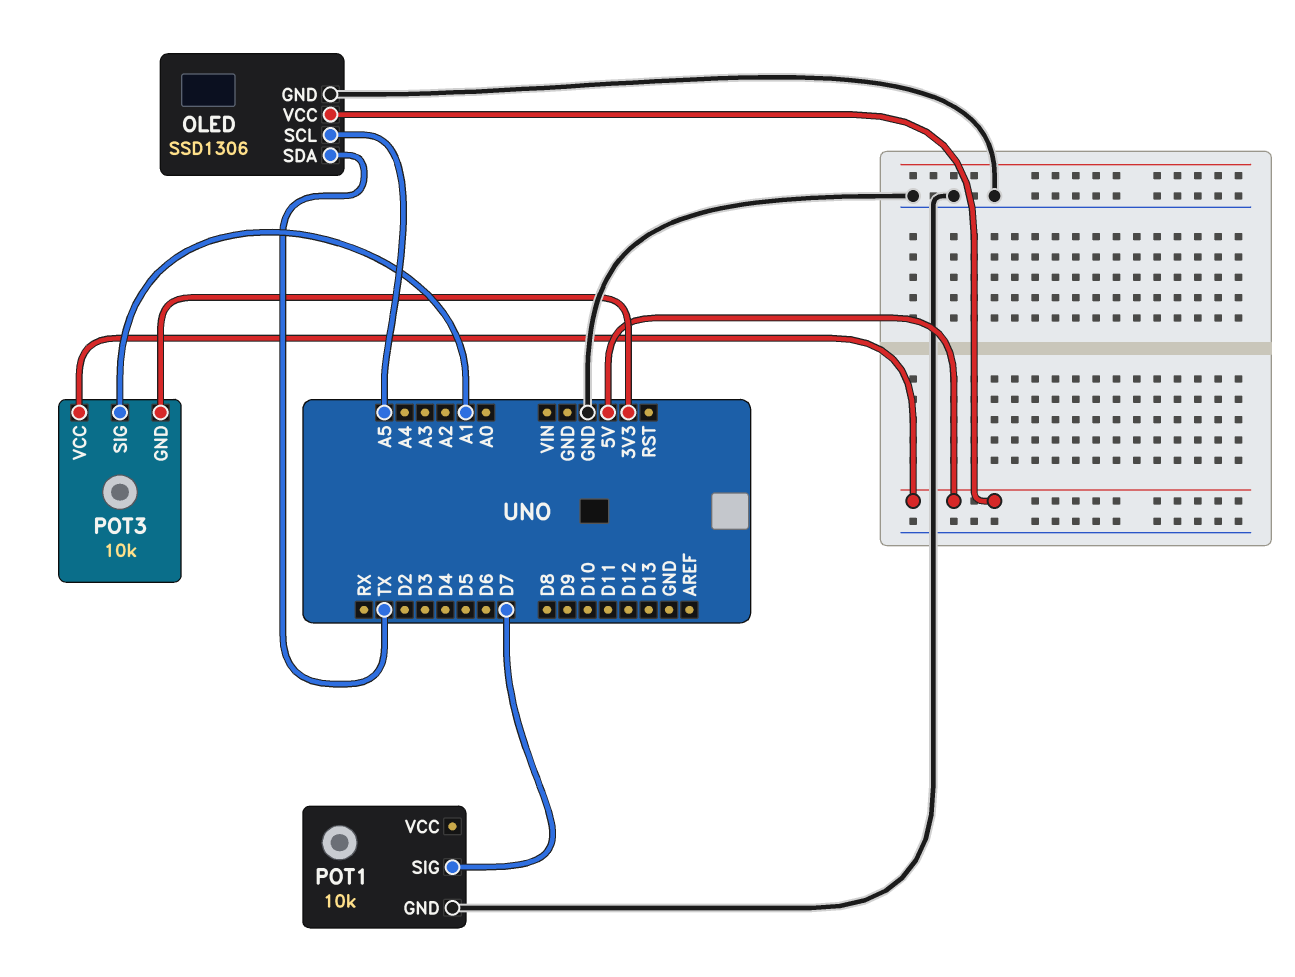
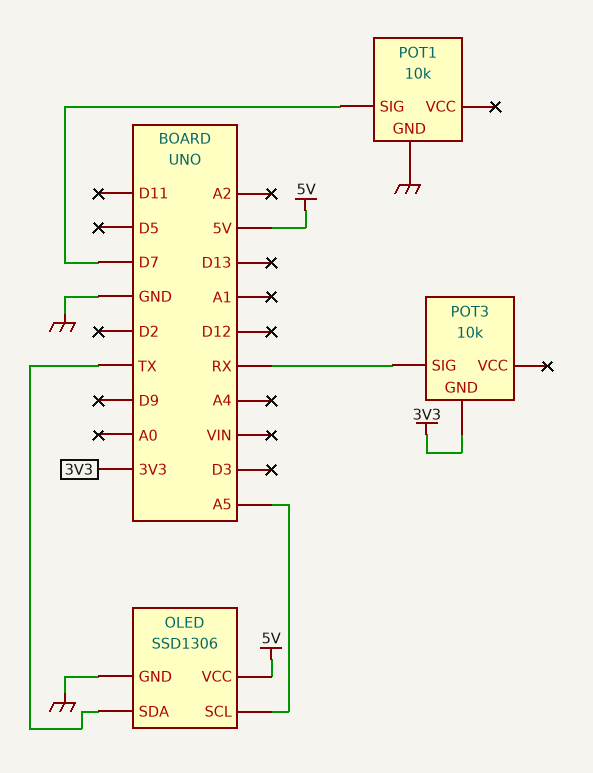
POT3 pin SIG: A1 -> RX
POT3 pin VCC: 5V -> none

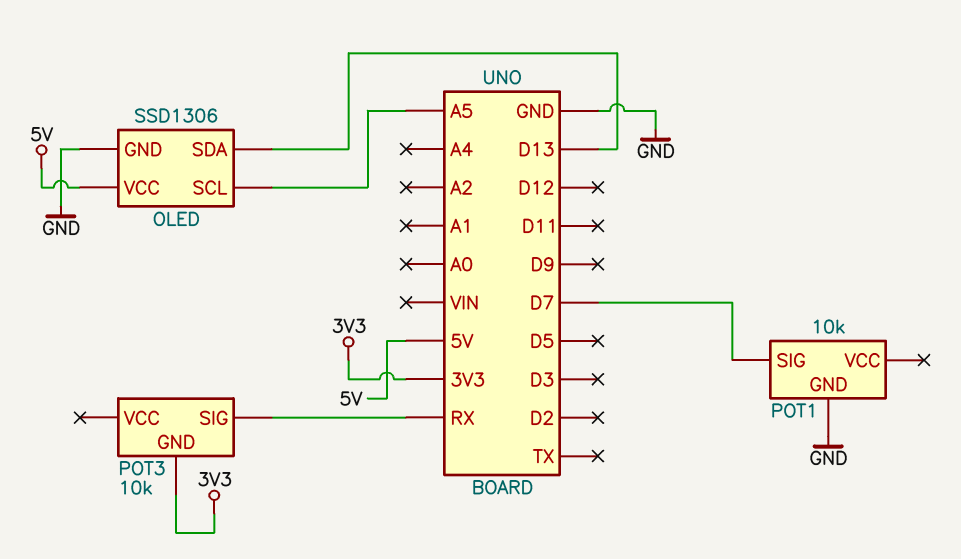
OLED pin SDA: TX -> D13

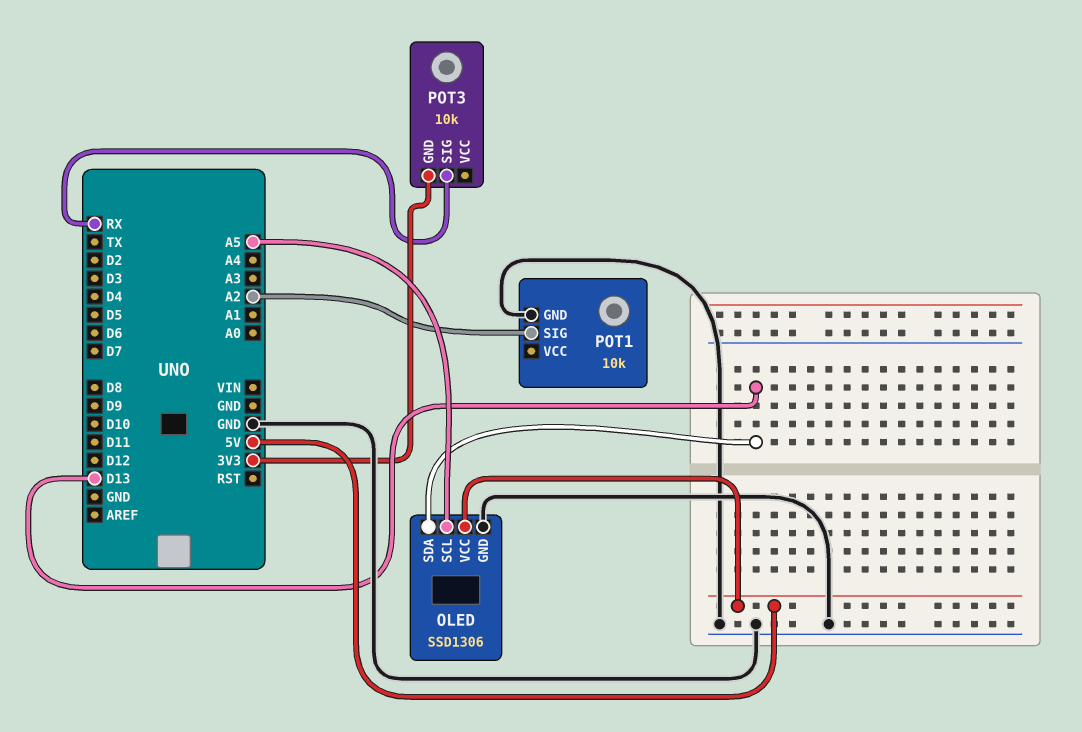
POT1 pin SIG: D7 -> A2

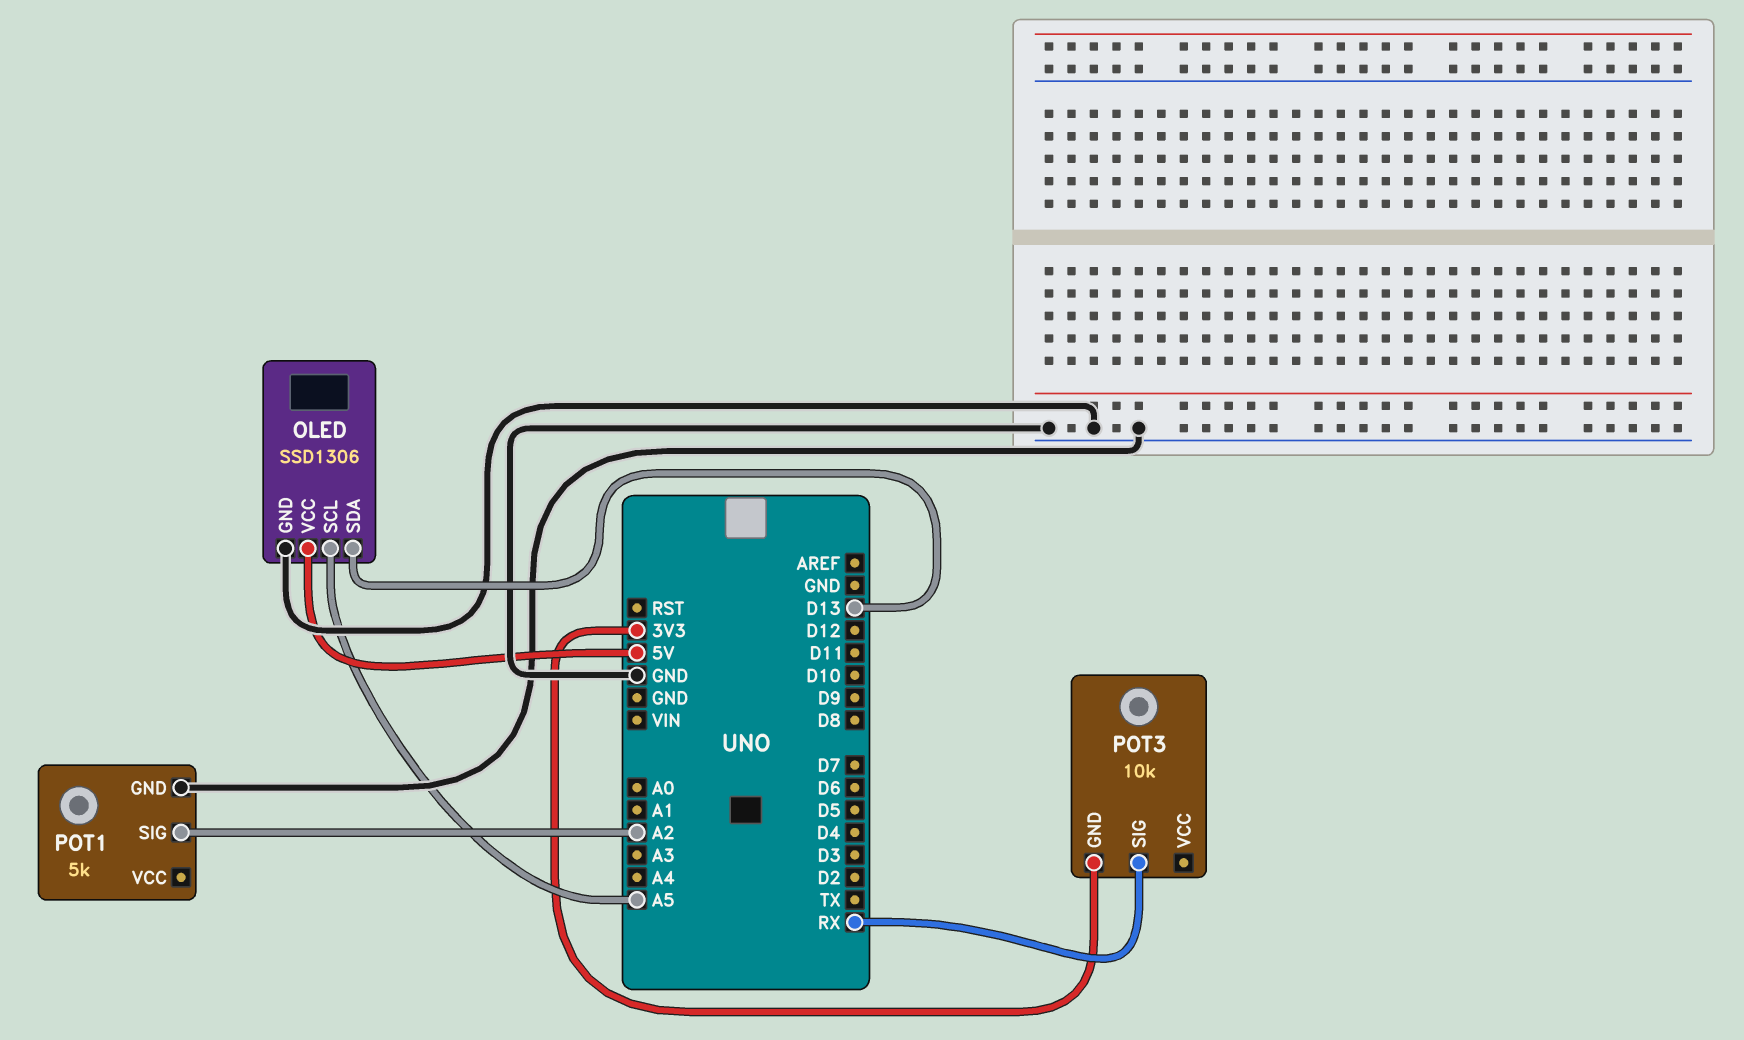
POT1: 10k -> 5k

